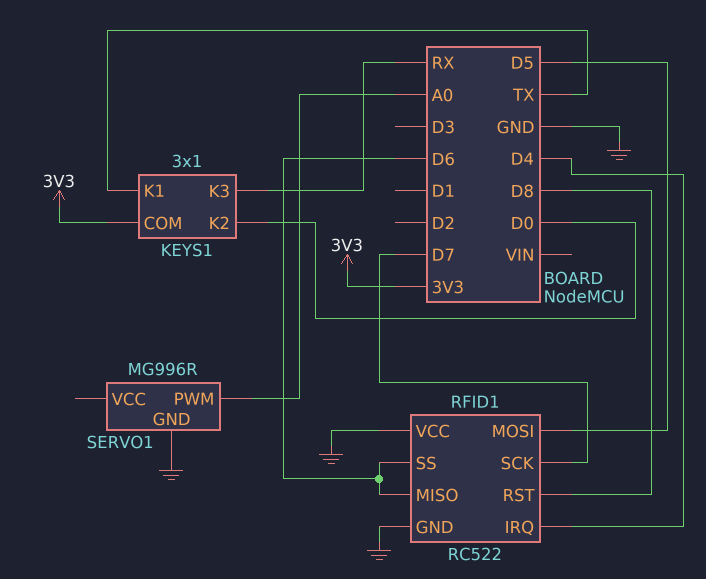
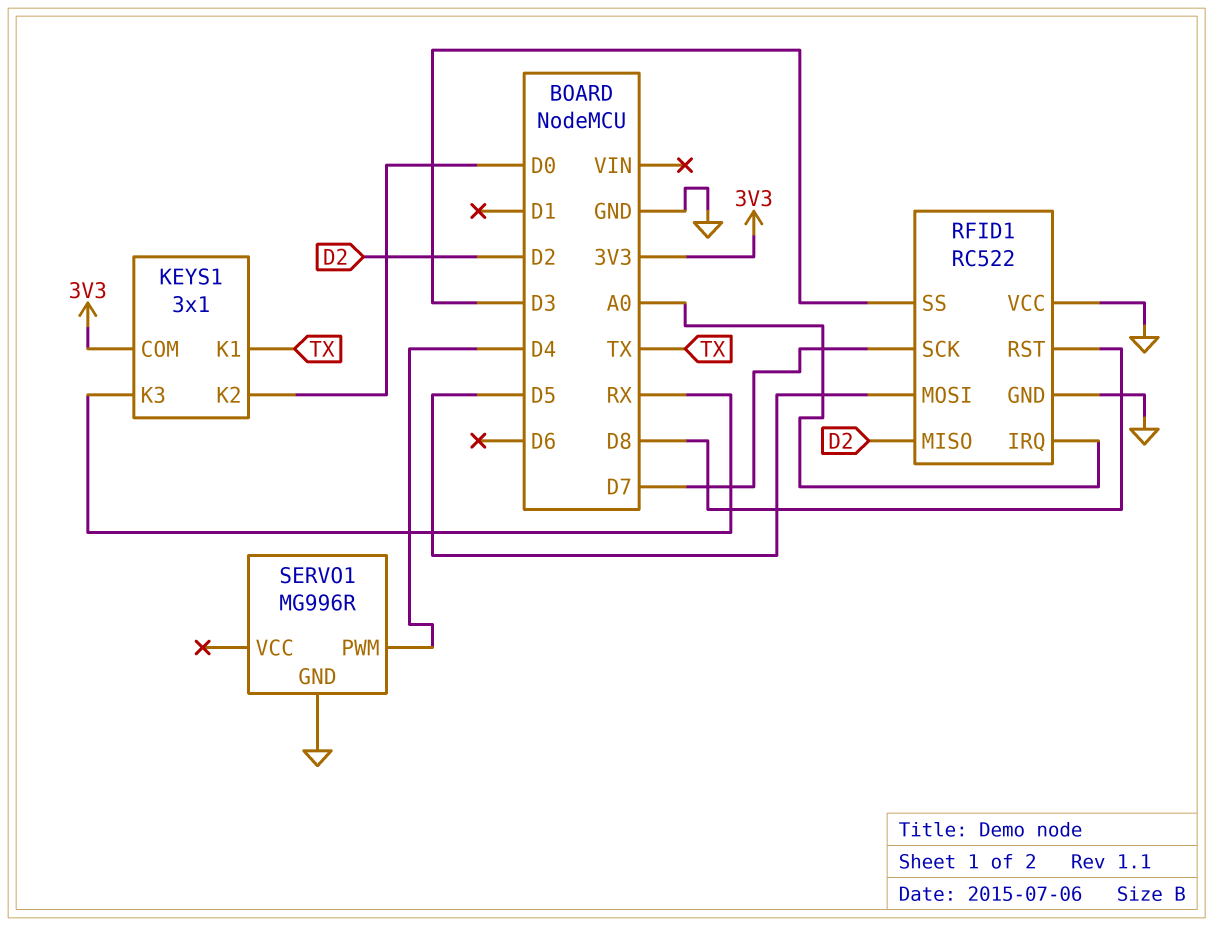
RFID1 pin IRQ: D4 -> A0
RFID1 pin MISO: D6 -> D2
RFID1 pin SS: D6 -> D3
SERVO1 pin PWM: A0 -> D4

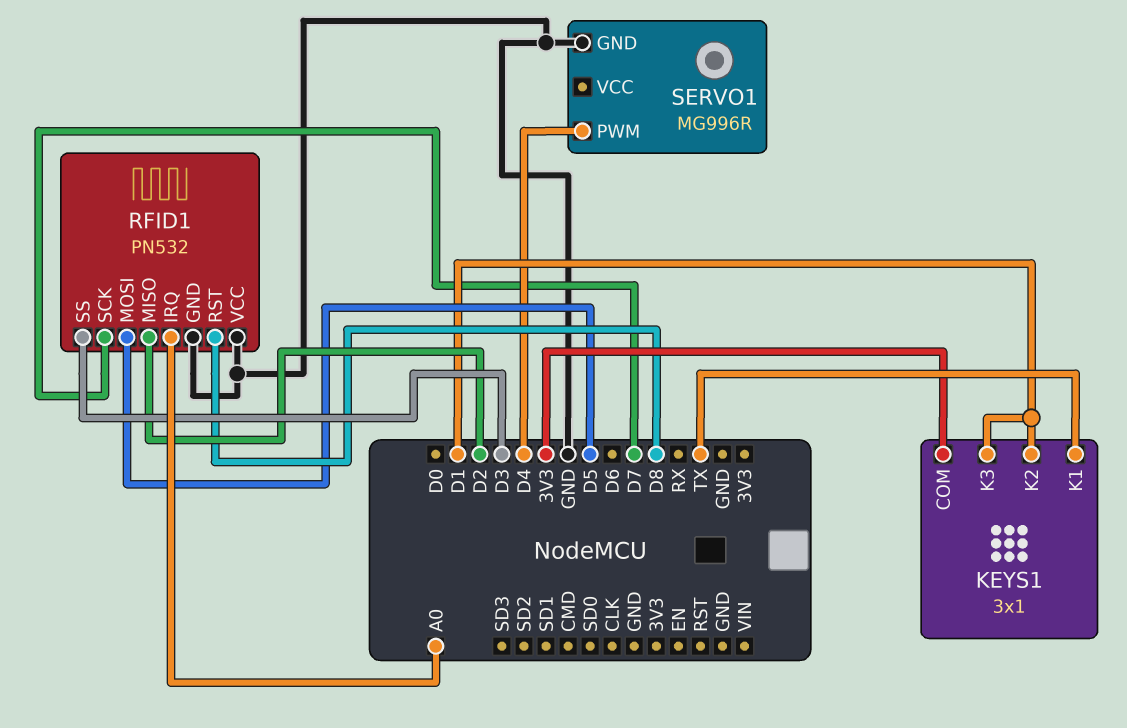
KEYS1 pin K2: D0 -> D1
KEYS1 pin K3: RX -> D1
RFID1: RC522 -> PN532

